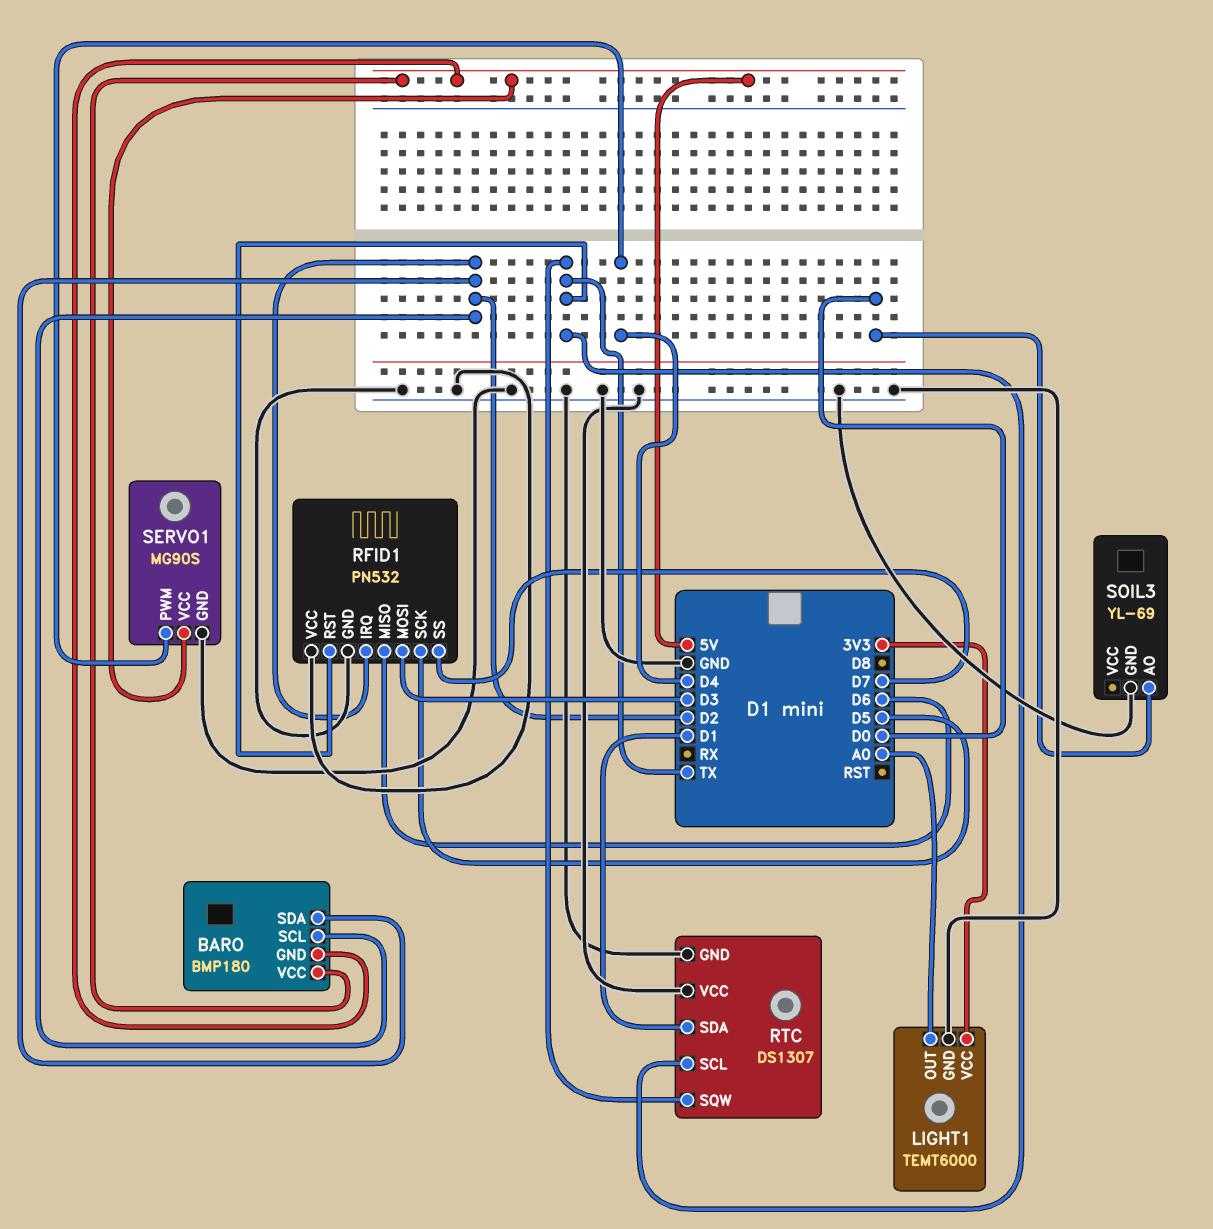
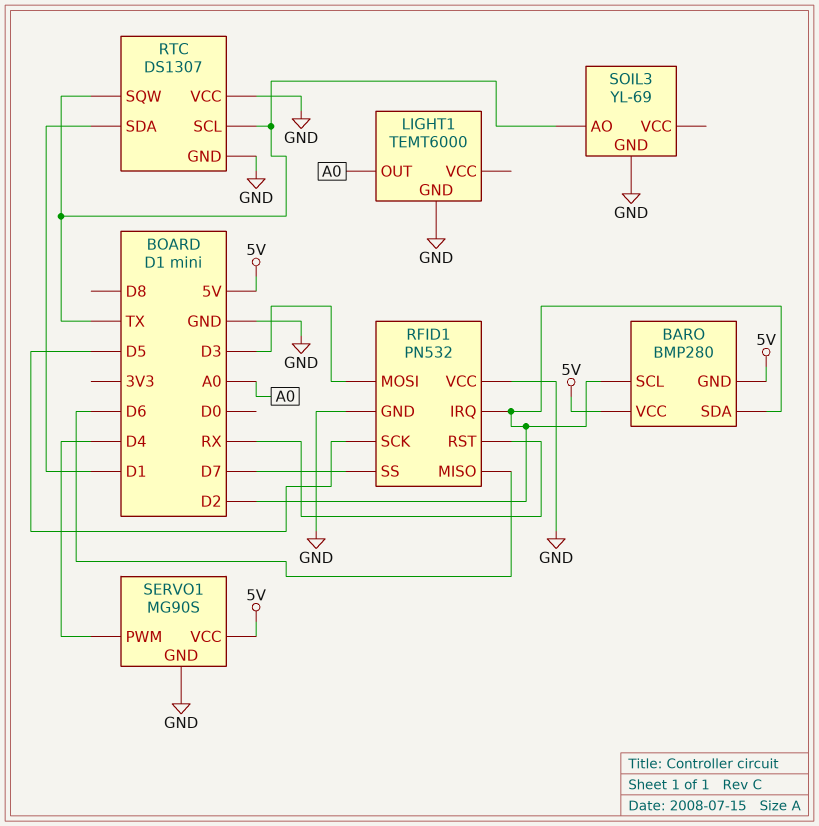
BARO: BMP180 -> BMP280
LIGHT1 pin VCC: 3V3 -> none
RFID1 pin RST: TX -> RX
SOIL3 pin AO: D0 -> TX

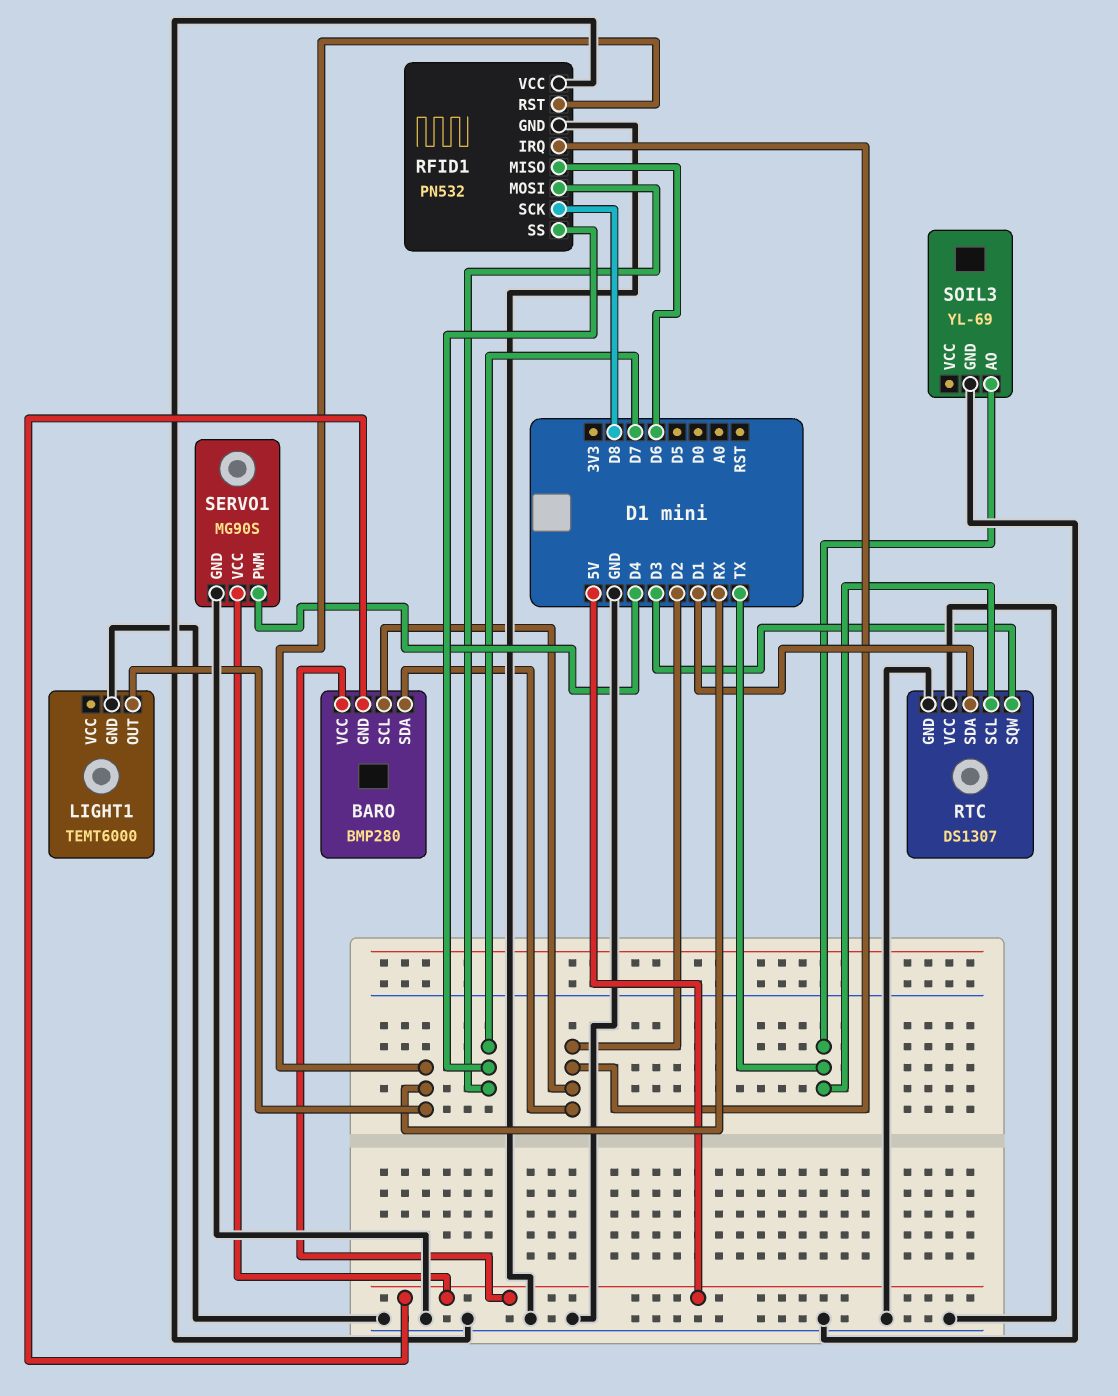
LIGHT1 pin OUT: A0 -> RX
RFID1 pin MOSI: D3 -> D7
RFID1 pin SCK: D5 -> D8
RTC pin SQW: TX -> D3

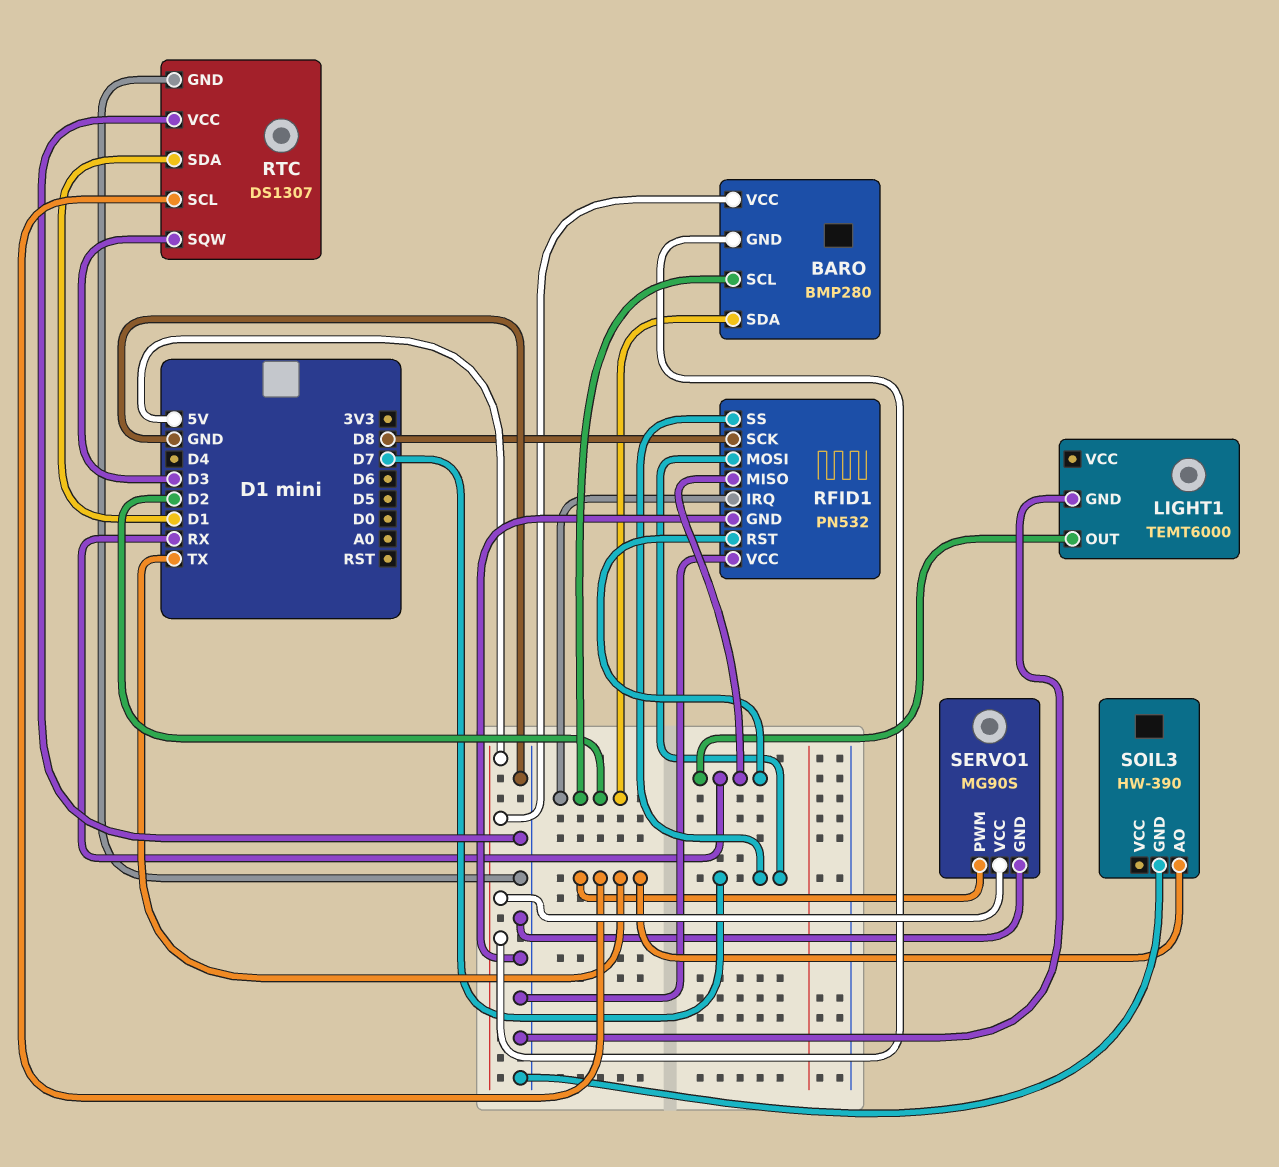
RFID1 pin MISO: D6 -> RX
SERVO1 pin PWM: D4 -> TX
SOIL3: YL-69 -> HW-390

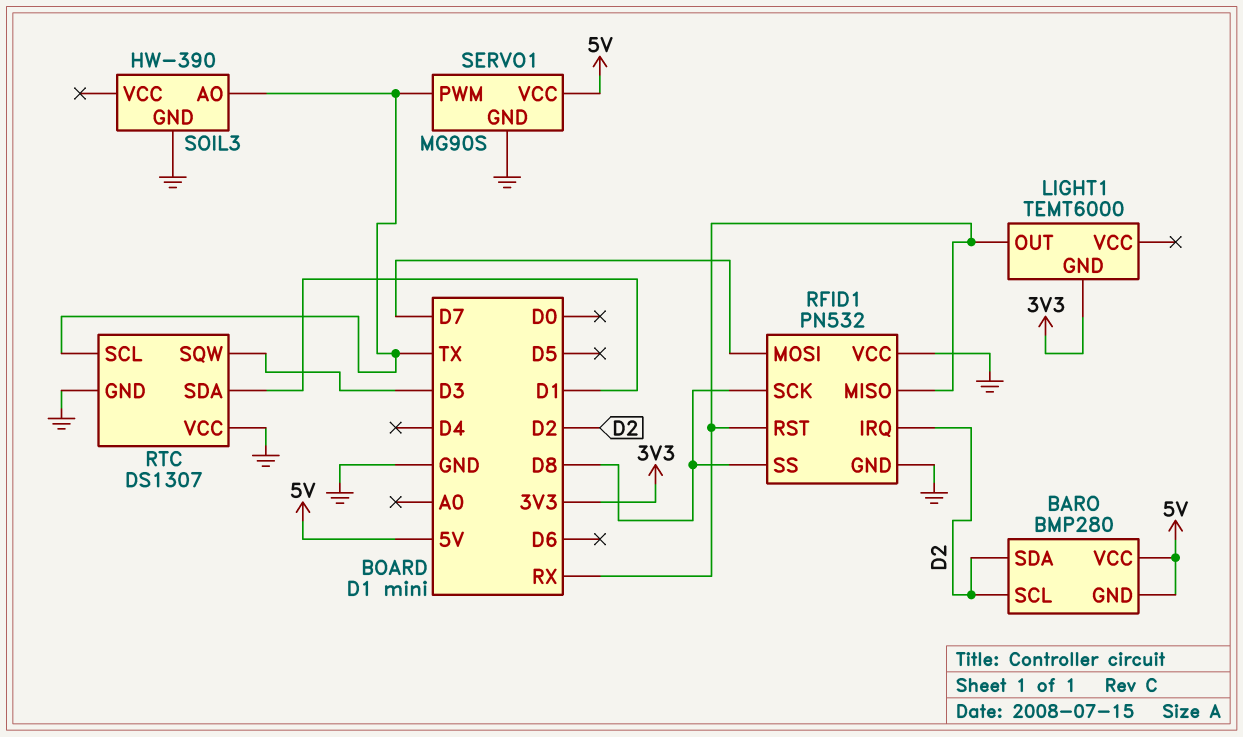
LIGHT1 pin GND: GND -> 3V3
RFID1 pin SS: D7 -> D8

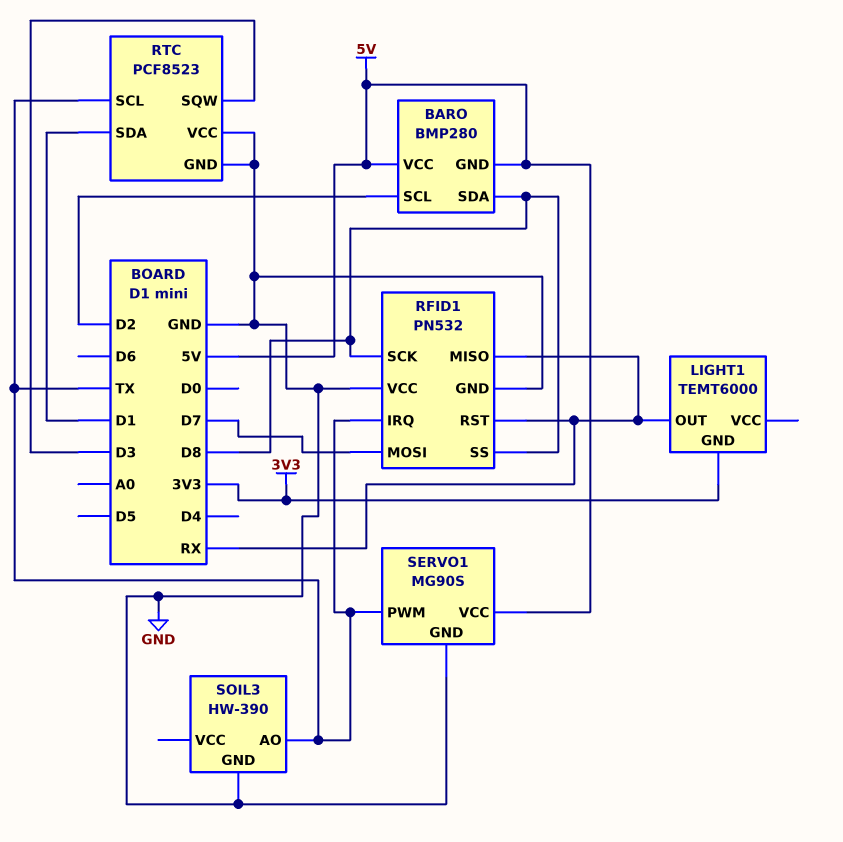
BARO pin SDA: D2 -> D8
RFID1 pin IRQ: D2 -> TX
RTC: DS1307 -> PCF8523

